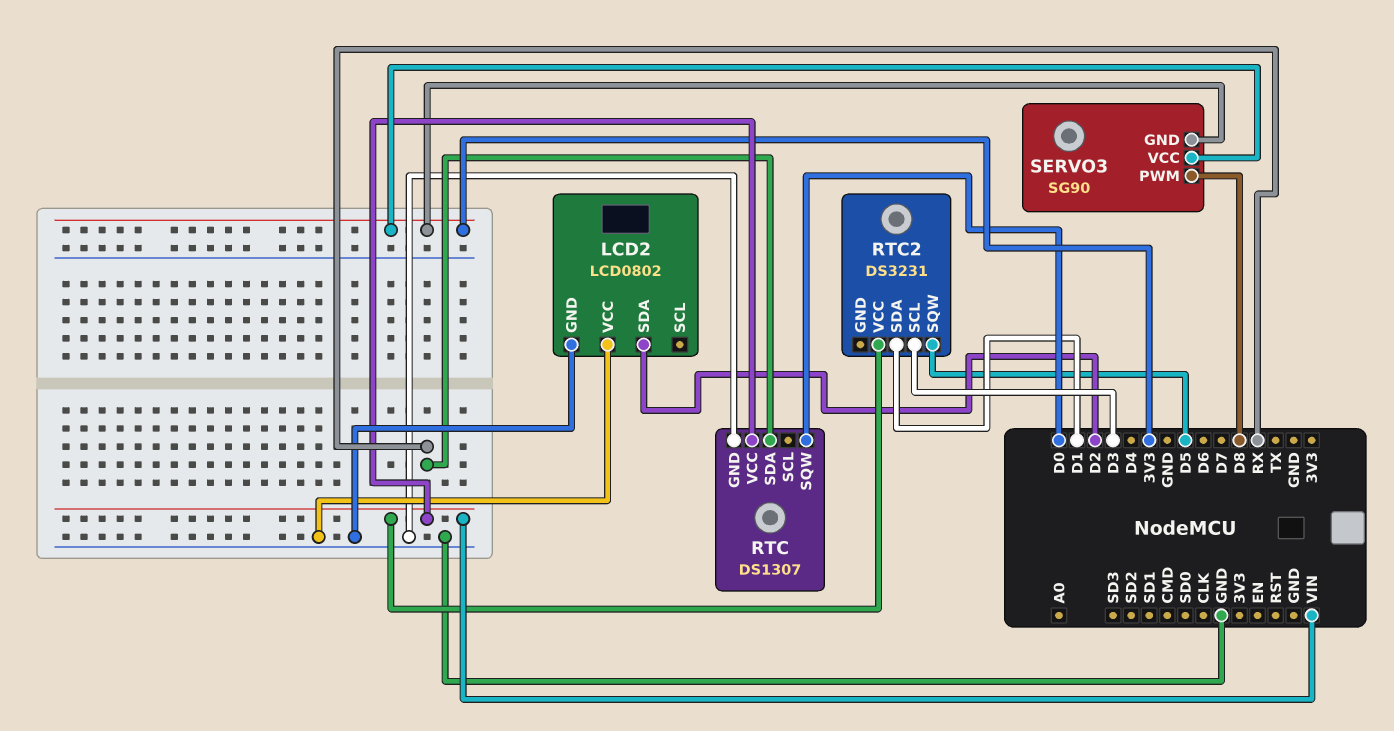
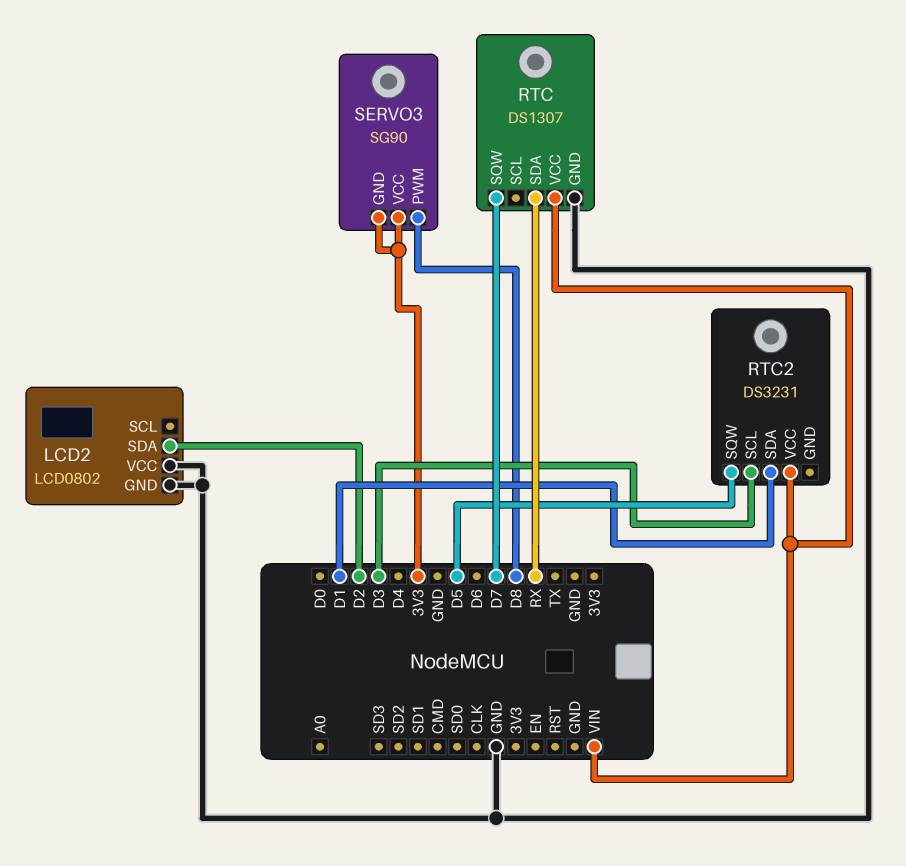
RTC pin SQW: D0 -> D7

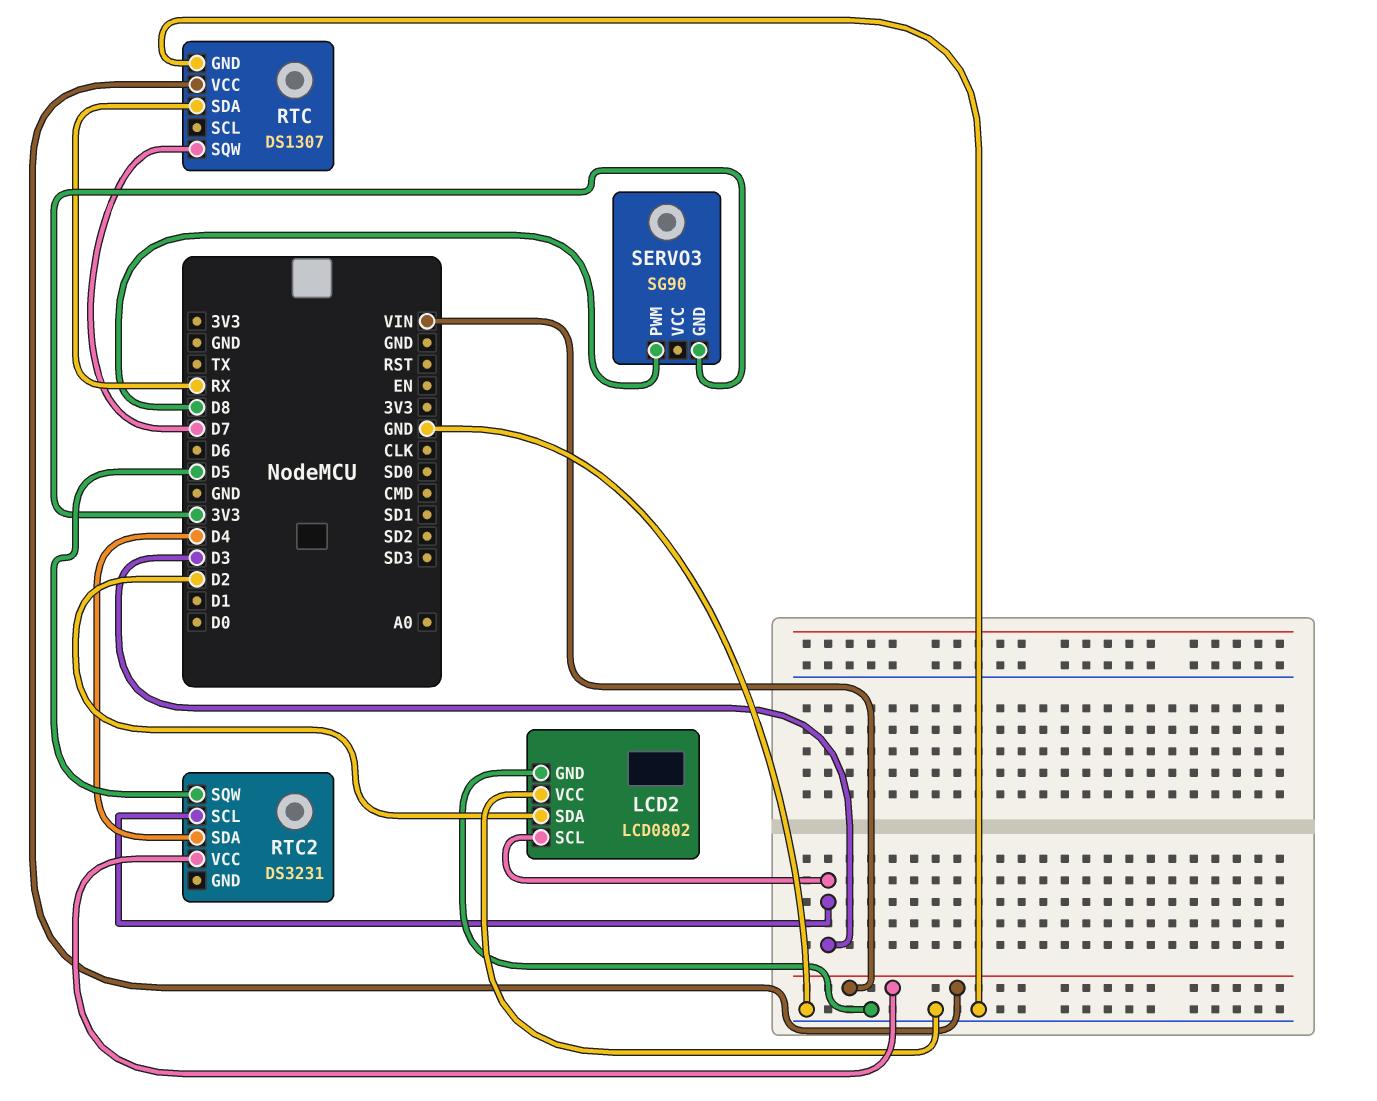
LCD2 pin SCL: none -> D3
RTC2 pin SDA: D1 -> D4
SERVO3 pin VCC: 3V3 -> none

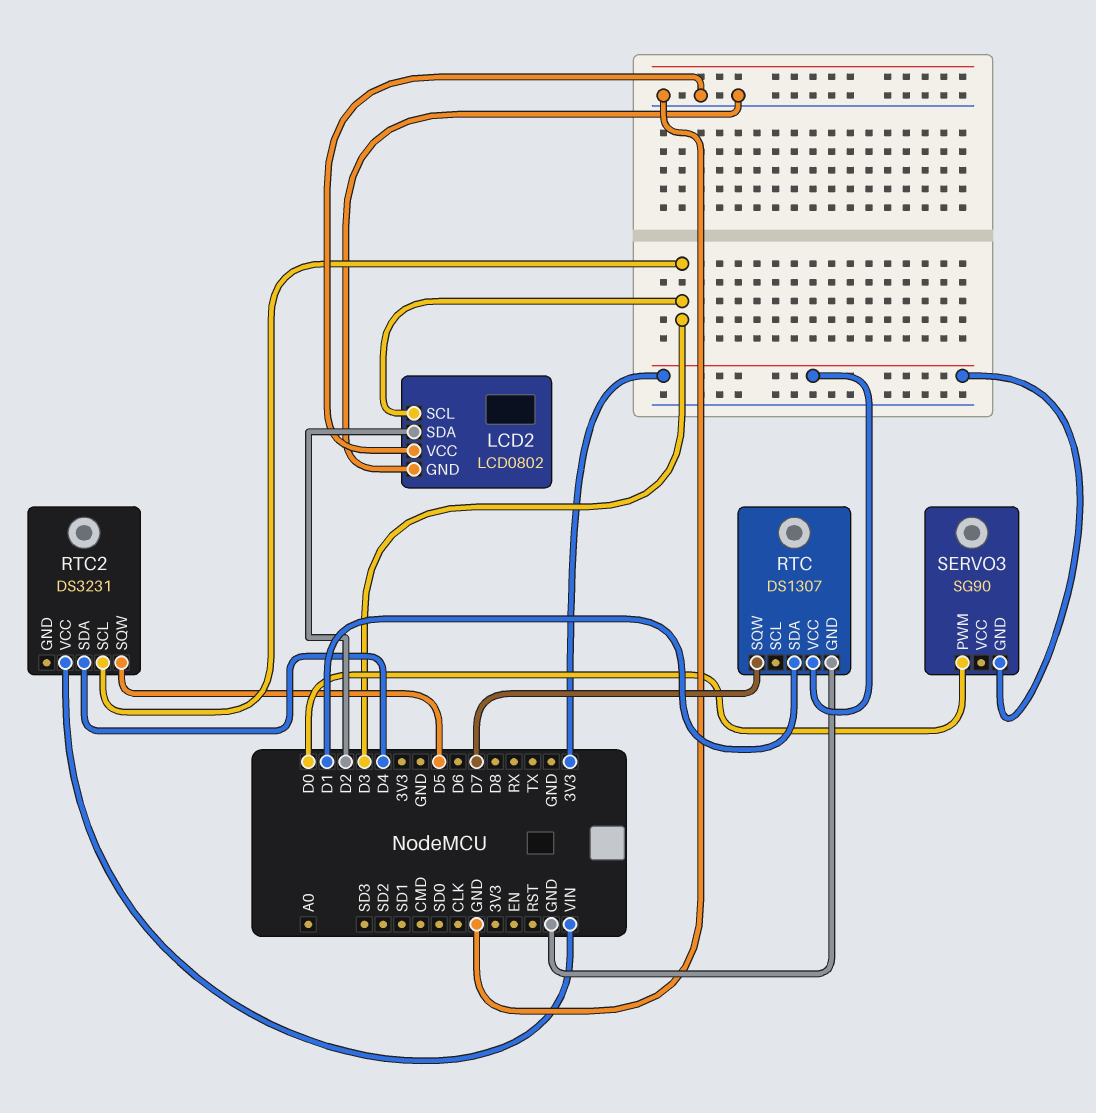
RTC pin SDA: RX -> D1
RTC pin VCC: VIN -> 3V3
SERVO3 pin PWM: D8 -> D0

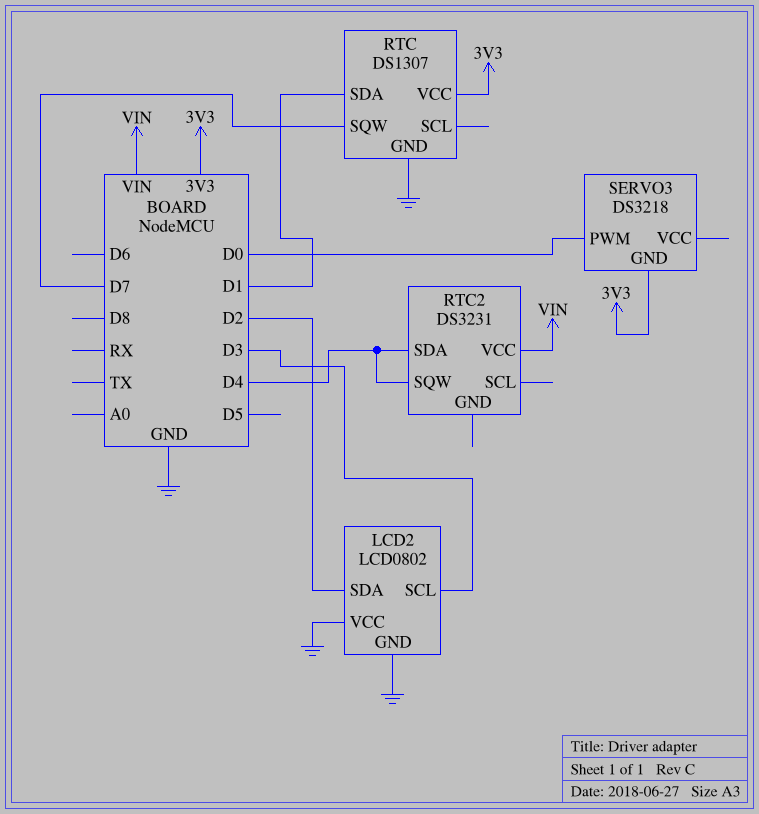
RTC2 pin SCL: D3 -> none
RTC2 pin SQW: D5 -> D4
SERVO3: SG90 -> DS3218

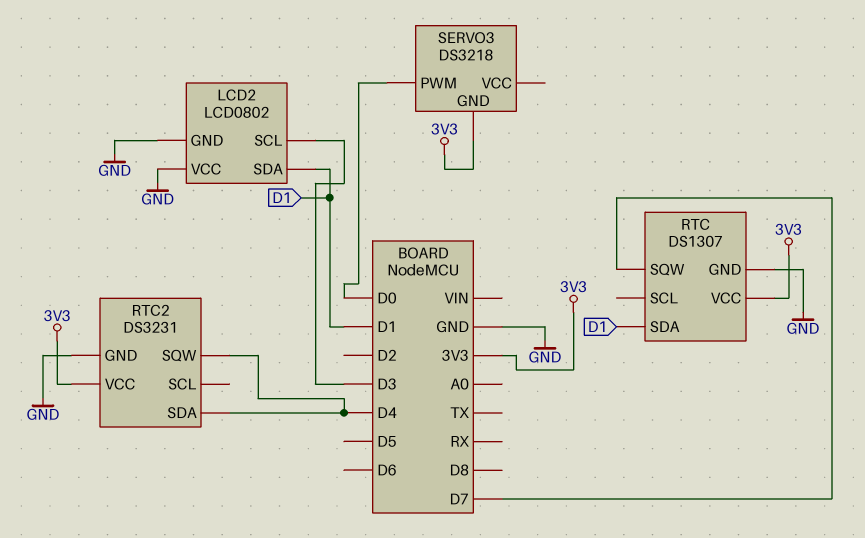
LCD2 pin SDA: D2 -> D1
RTC2 pin GND: none -> GND
RTC2 pin VCC: VIN -> 3V3

